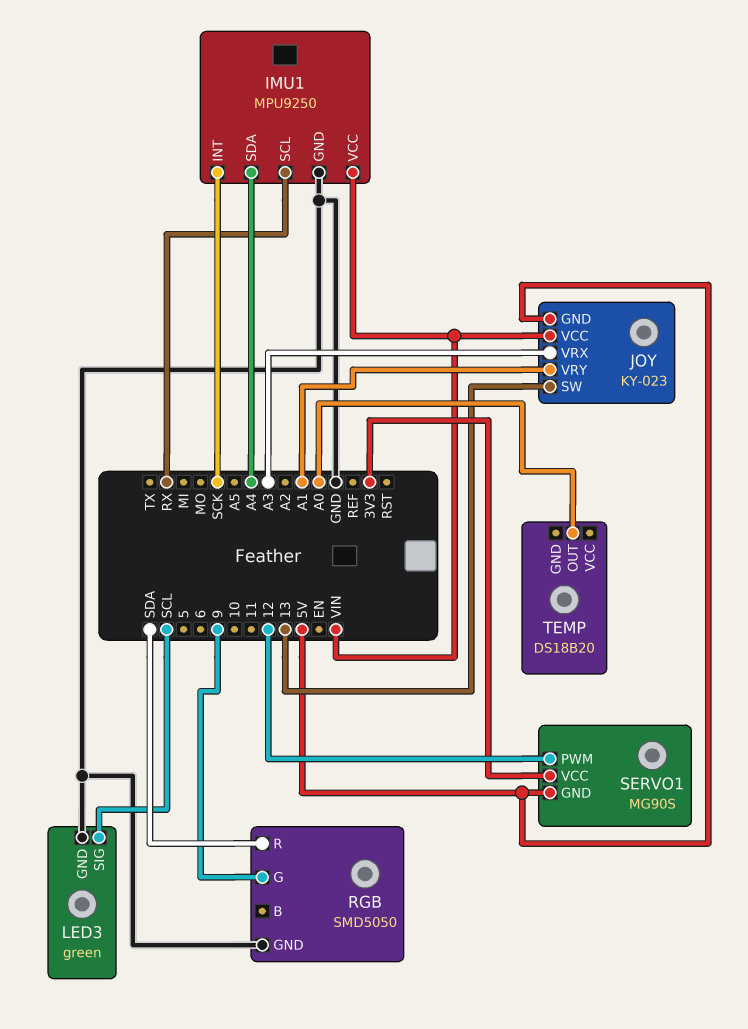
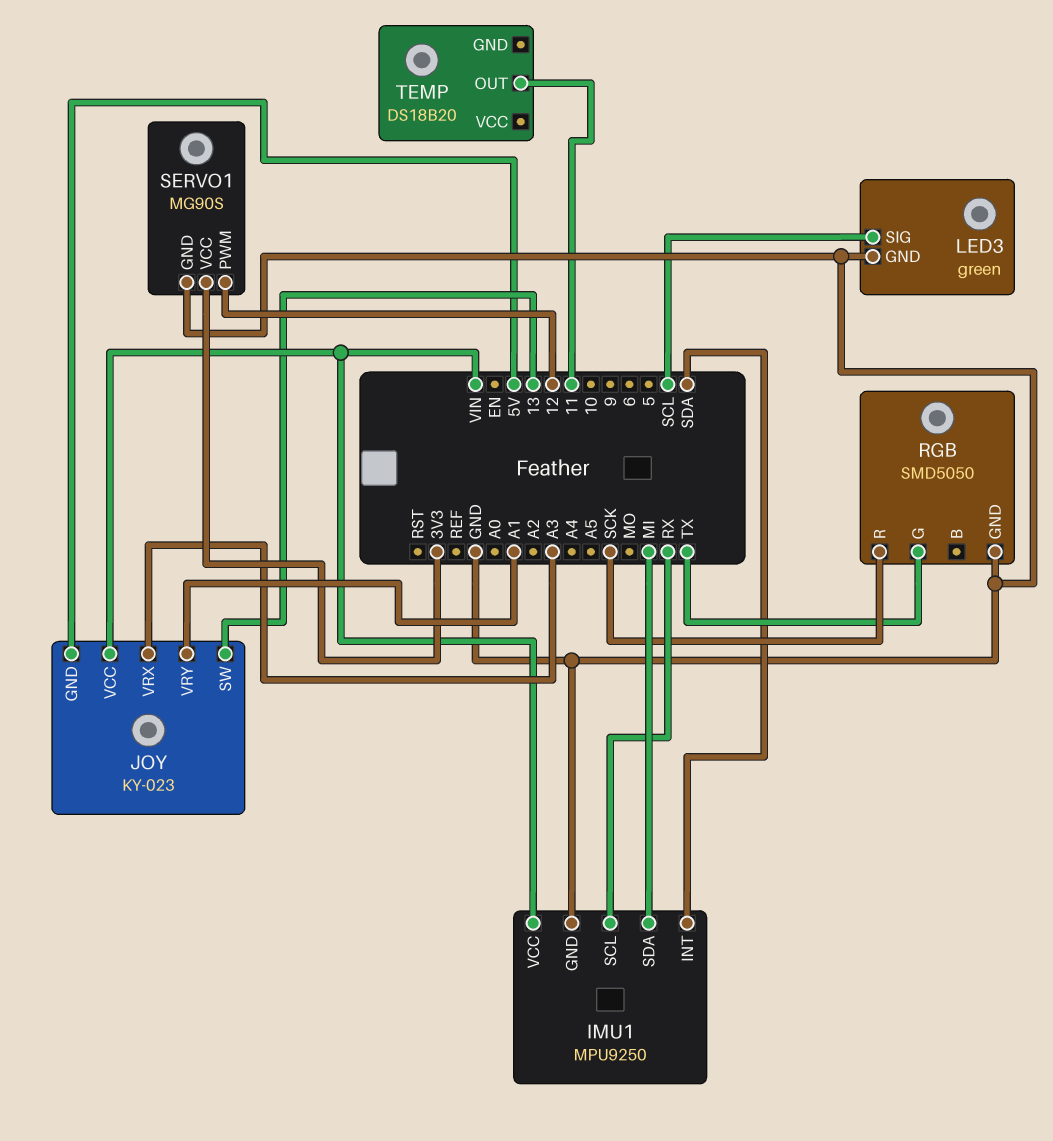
IMU1 pin INT: SCK -> SDA
IMU1 pin SDA: A4 -> MI
RGB pin G: 9 -> TX
RGB pin R: SDA -> SCK
SERVO1 pin GND: 5V -> GND
TEMP pin OUT: A0 -> 11

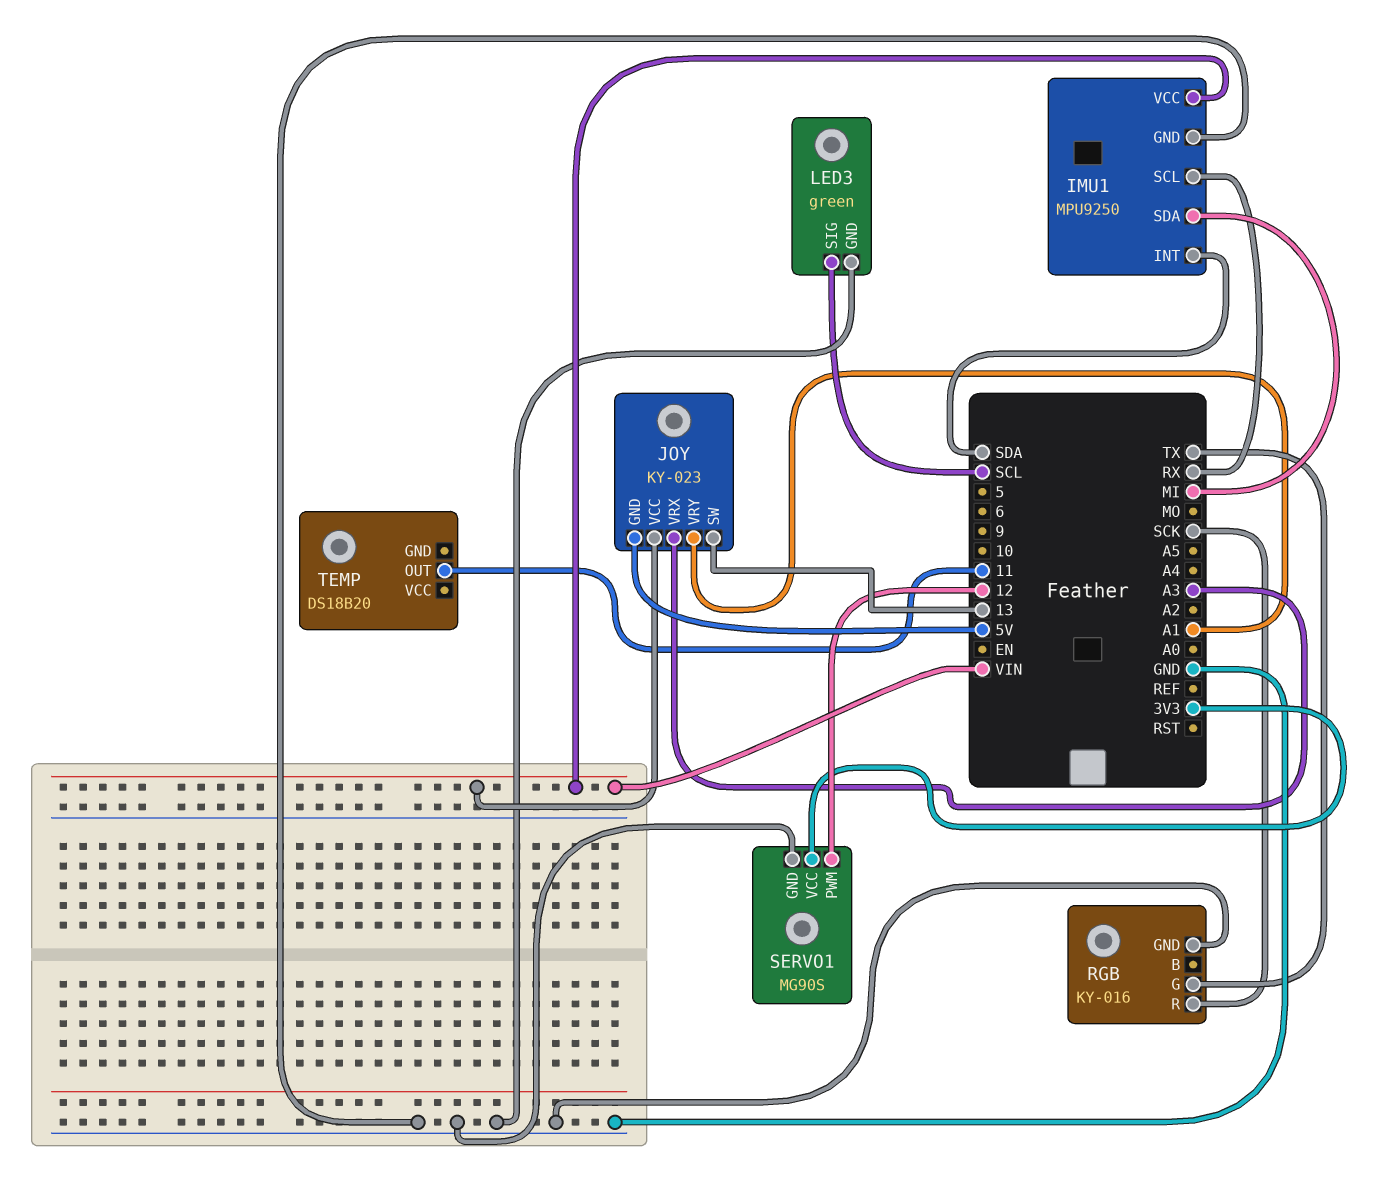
RGB: SMD5050 -> KY-016

